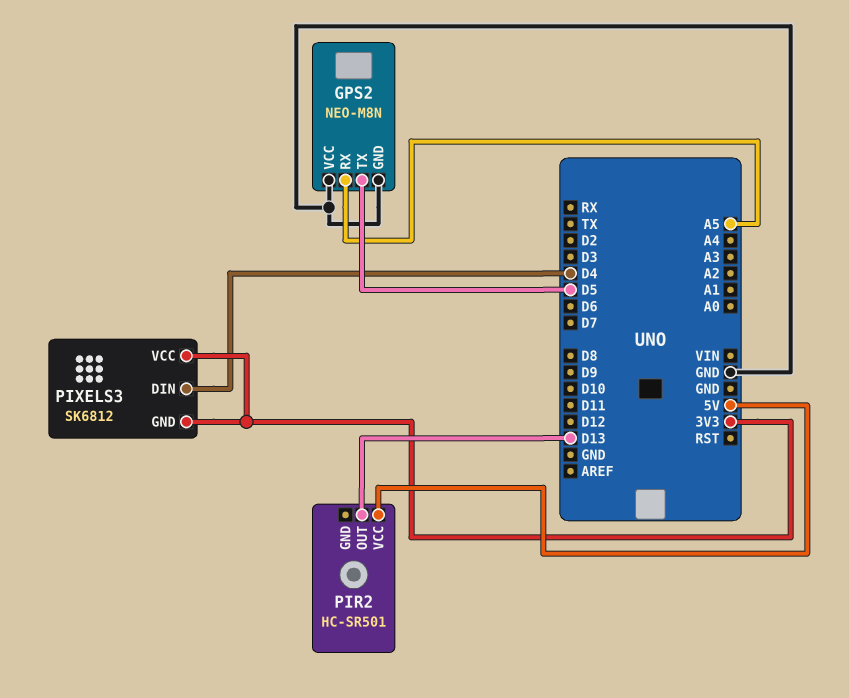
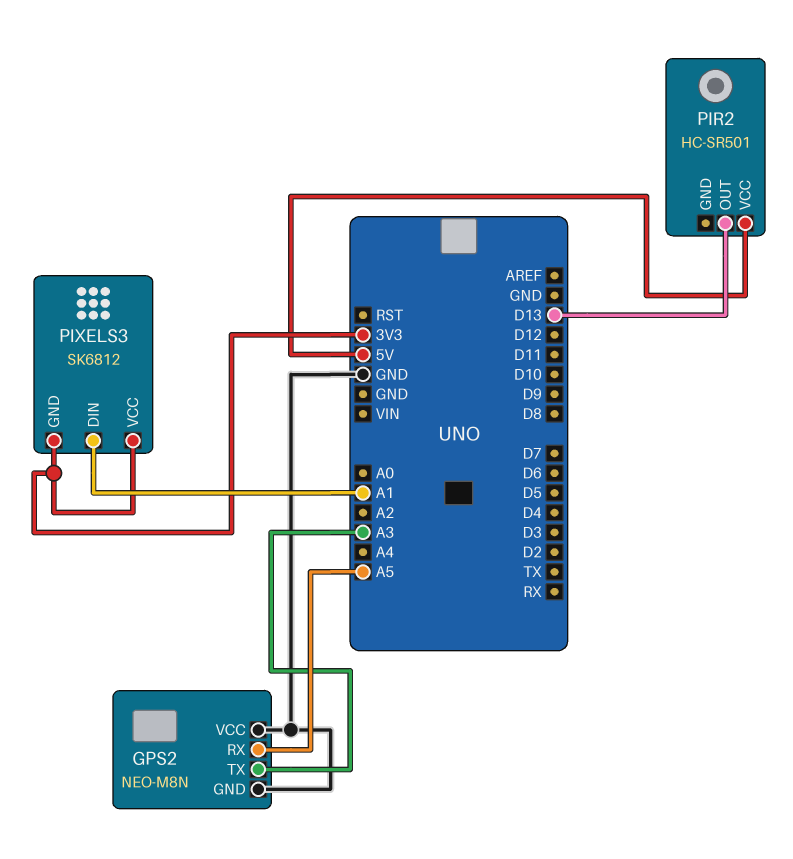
GPS2 pin TX: D5 -> A3
PIXELS3 pin DIN: D4 -> A1

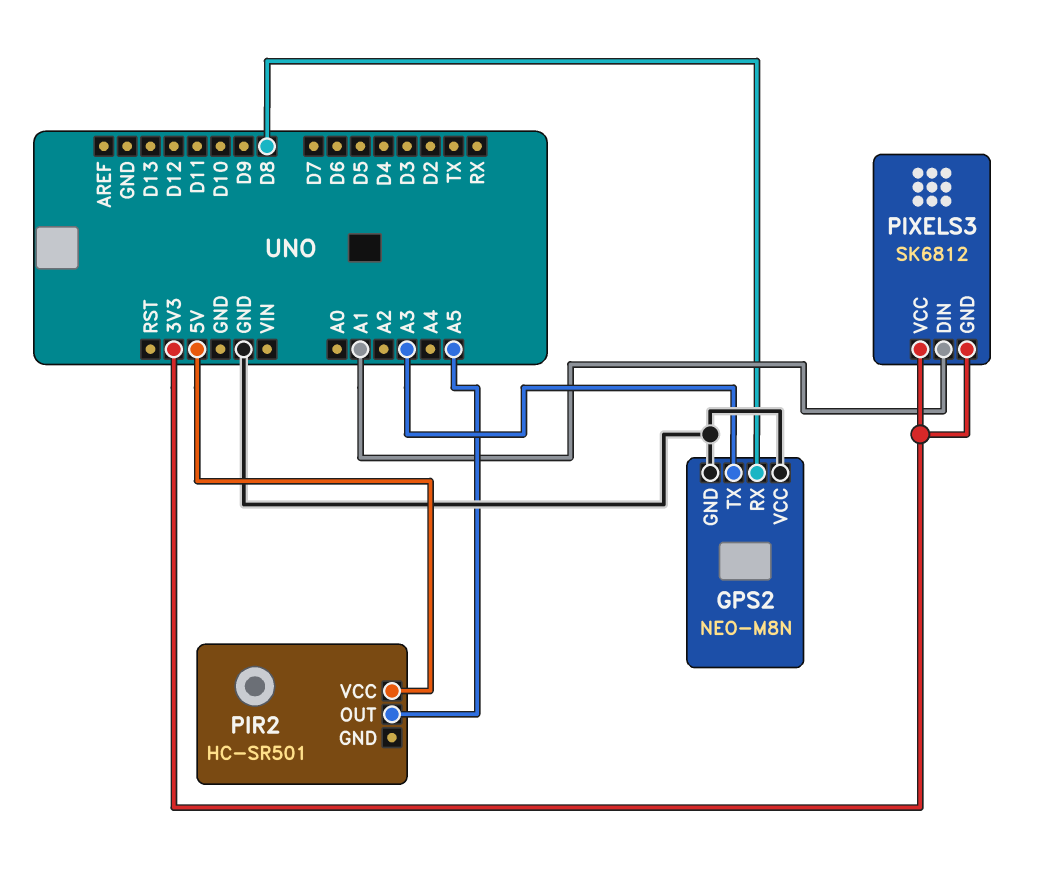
GPS2 pin RX: A5 -> D8
PIR2 pin OUT: D13 -> A5

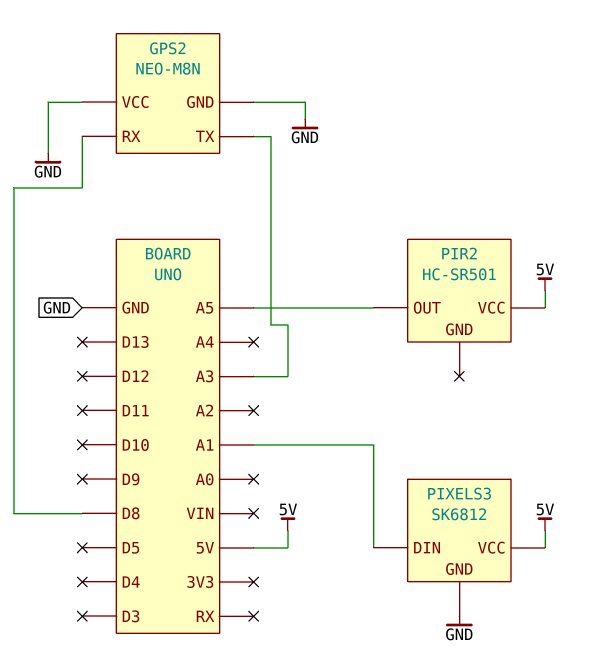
PIXELS3 pin GND: 3V3 -> GND
PIXELS3 pin VCC: 3V3 -> 5V

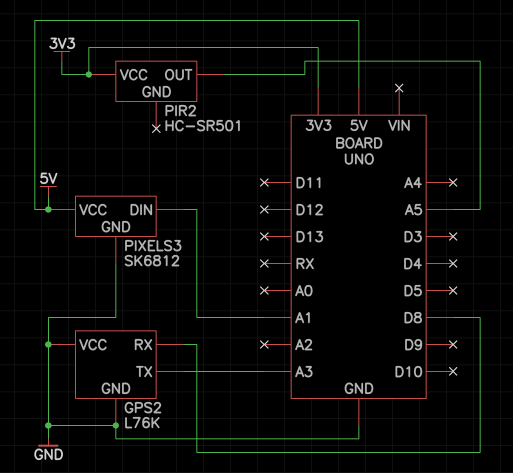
GPS2: NEO-M8N -> L76K
PIR2 pin VCC: 5V -> 3V3

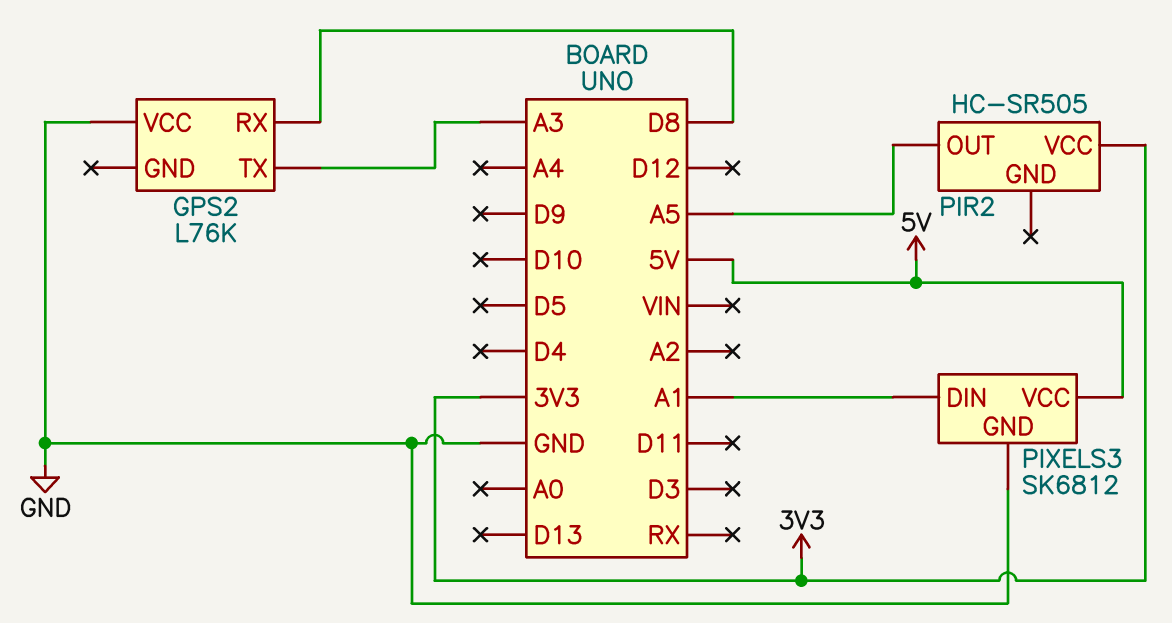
GPS2 pin GND: GND -> none
PIR2: HC-SR501 -> HC-SR505

